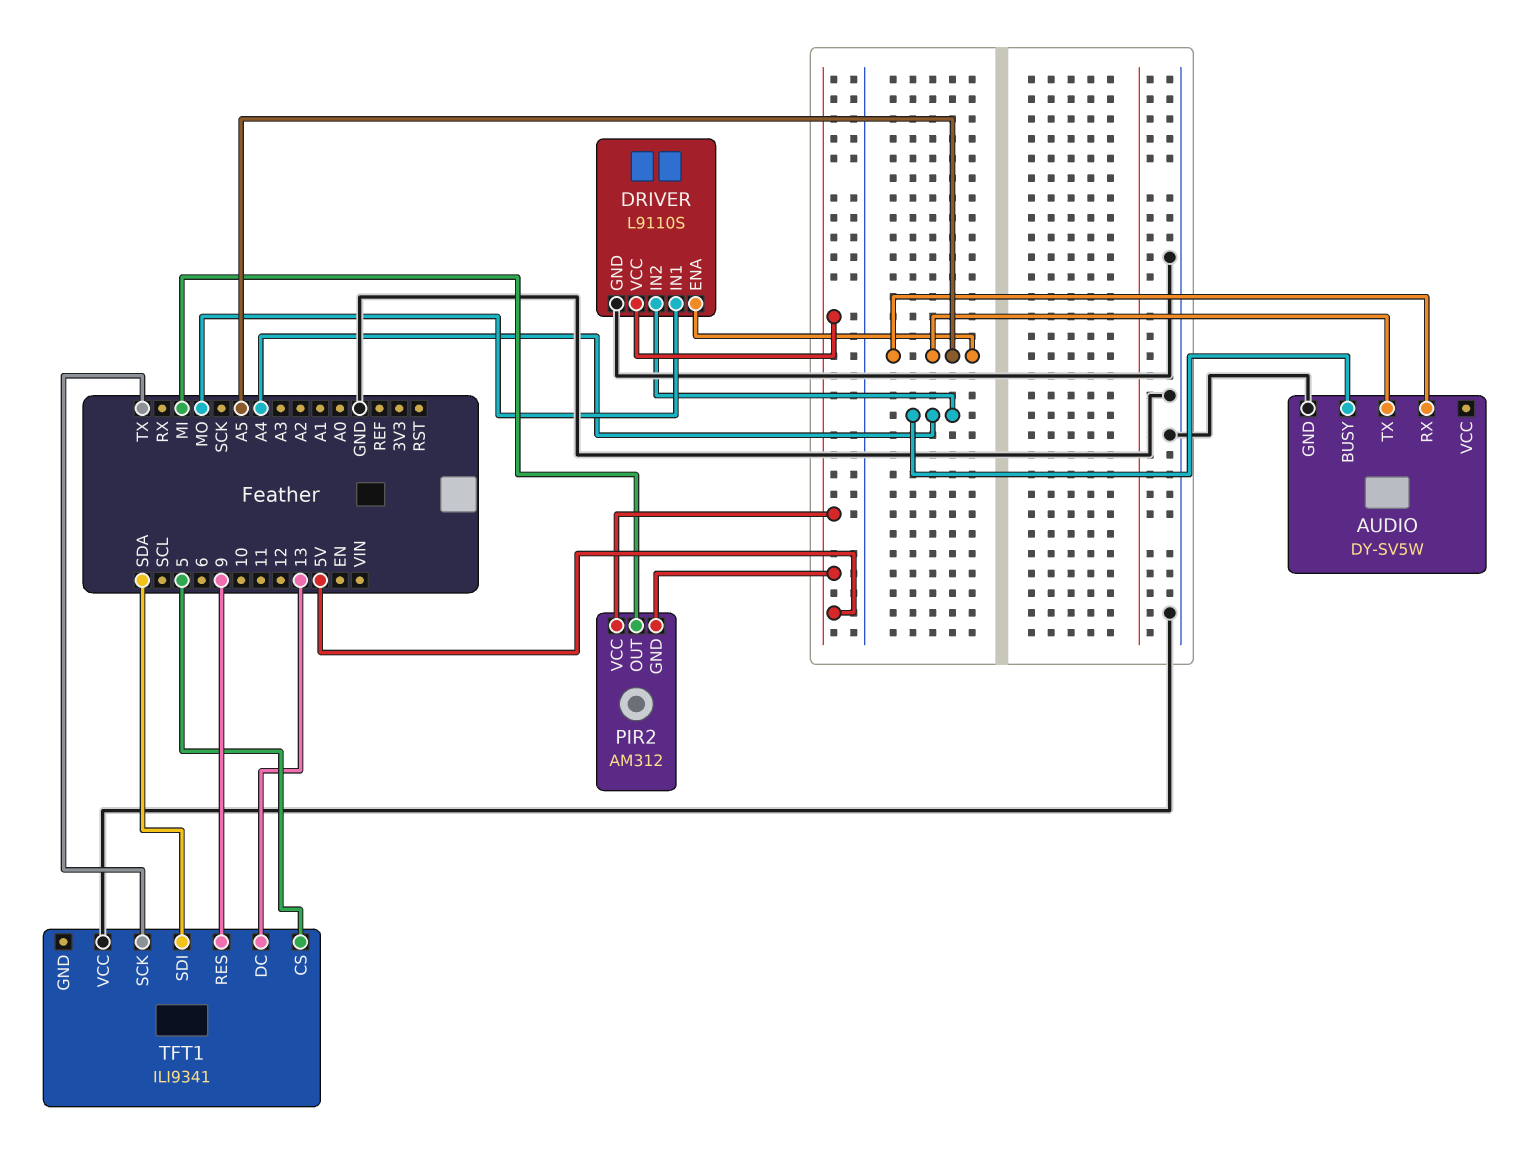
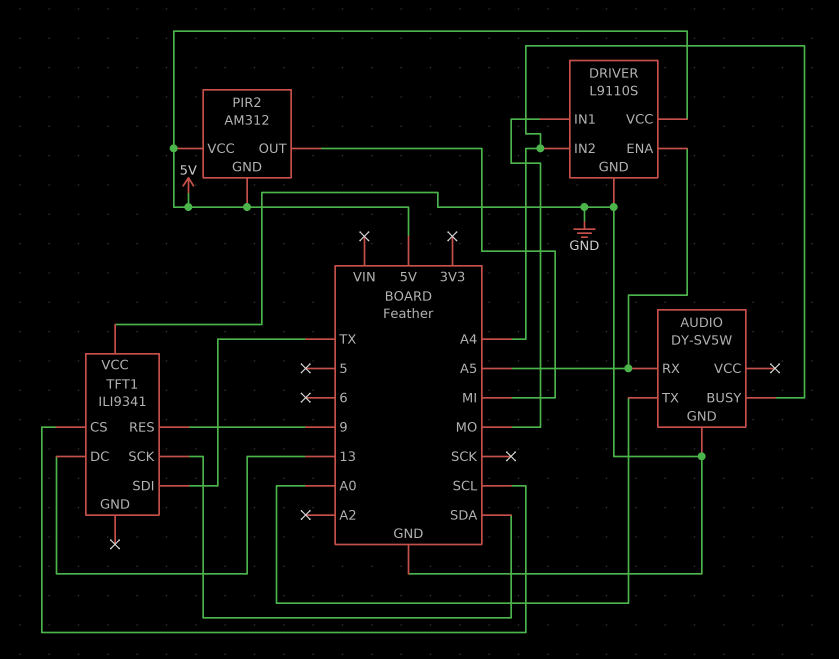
AUDIO pin TX: A5 -> A0
TFT1 pin CS: 5 -> SCL
TFT1 pin SCK: TX -> SDA
TFT1 pin SDI: SDA -> TX

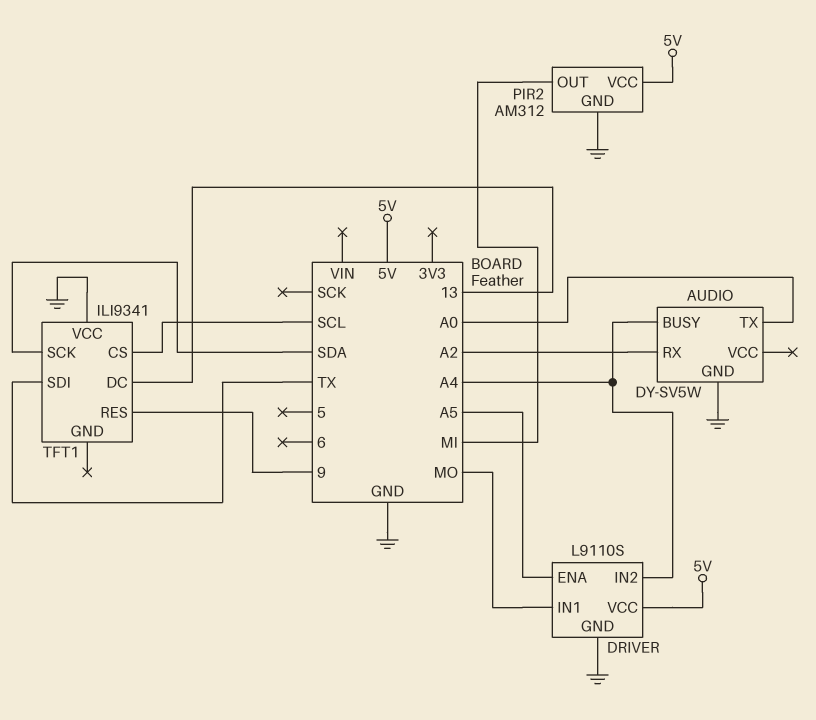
AUDIO pin RX: A5 -> A2
PIR2 pin GND: 5V -> GND

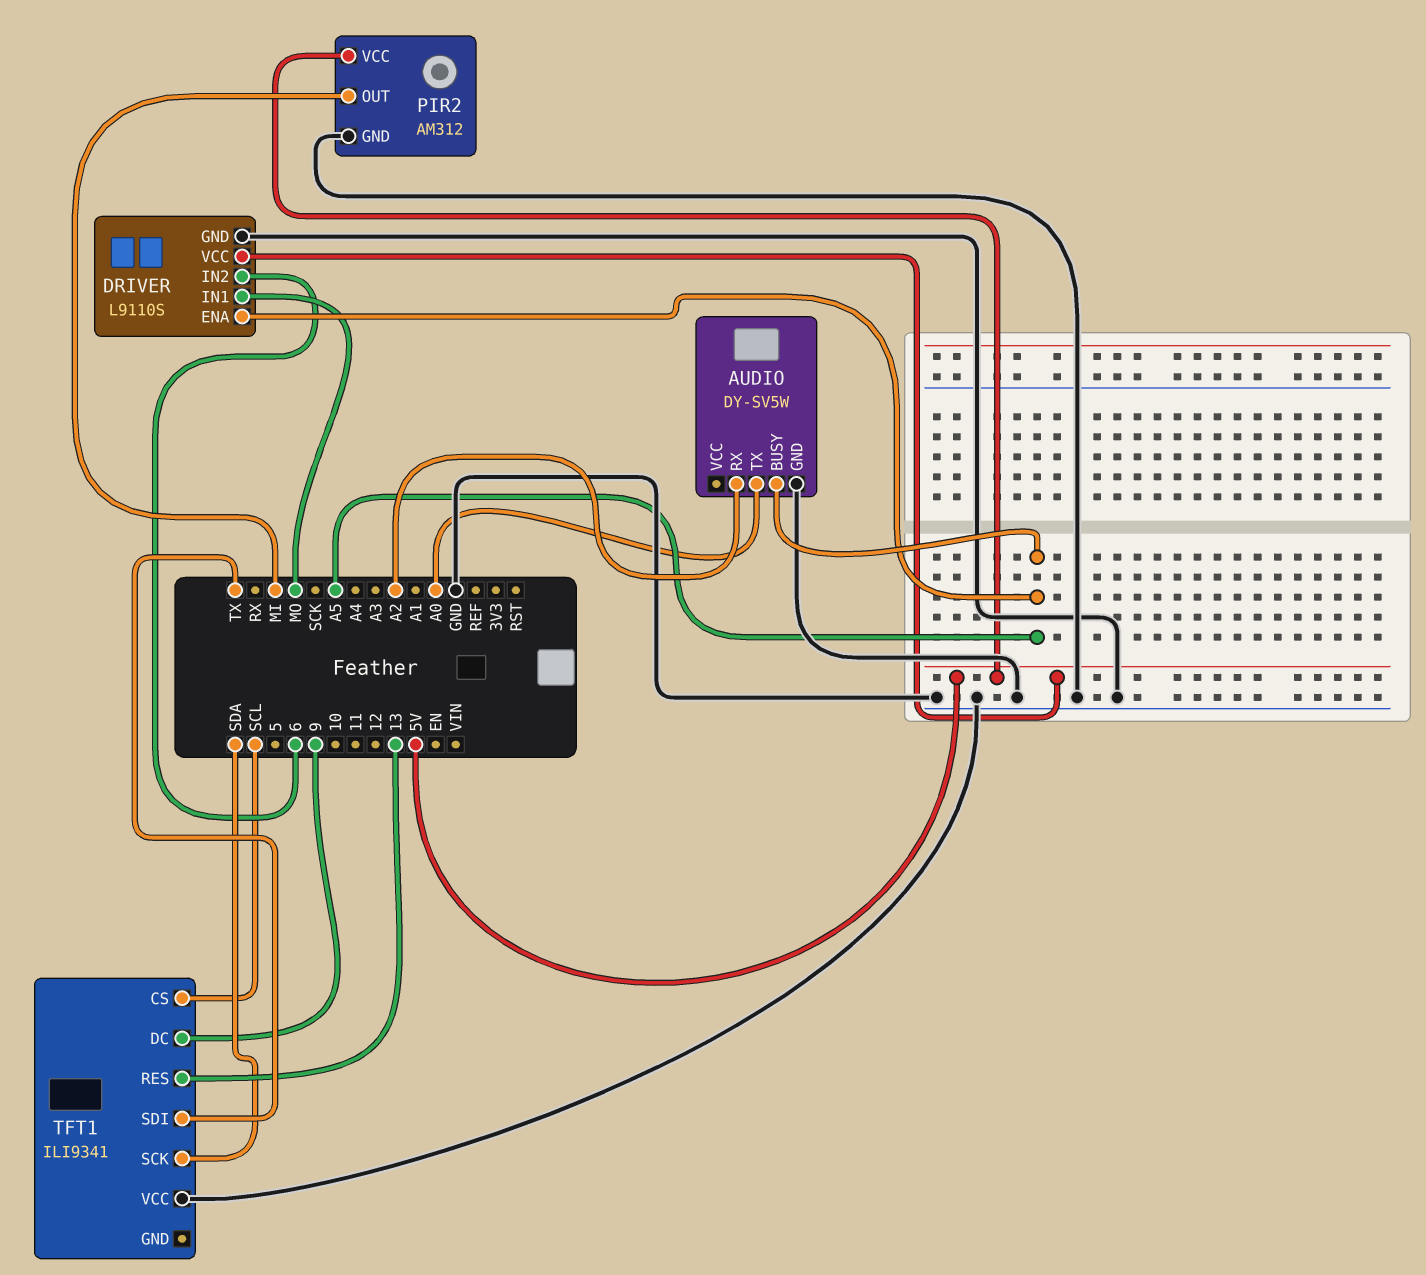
AUDIO pin BUSY: A4 -> A5
DRIVER pin IN2: A4 -> 6
TFT1 pin DC: 13 -> 9
TFT1 pin RES: 9 -> 13

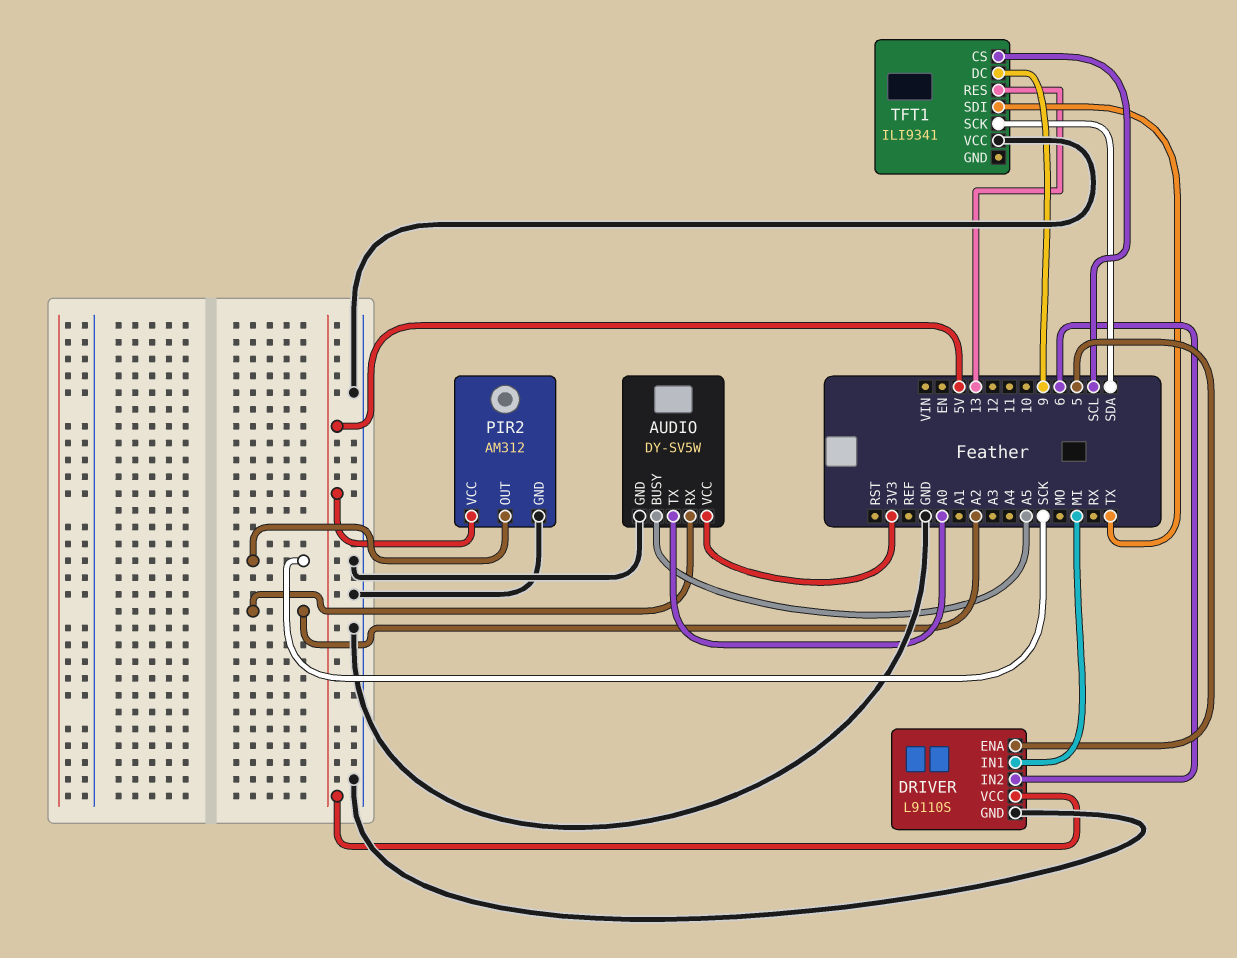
AUDIO pin VCC: none -> 3V3
DRIVER pin ENA: A5 -> 5
DRIVER pin IN1: MO -> MI
PIR2 pin OUT: MI -> SCK

